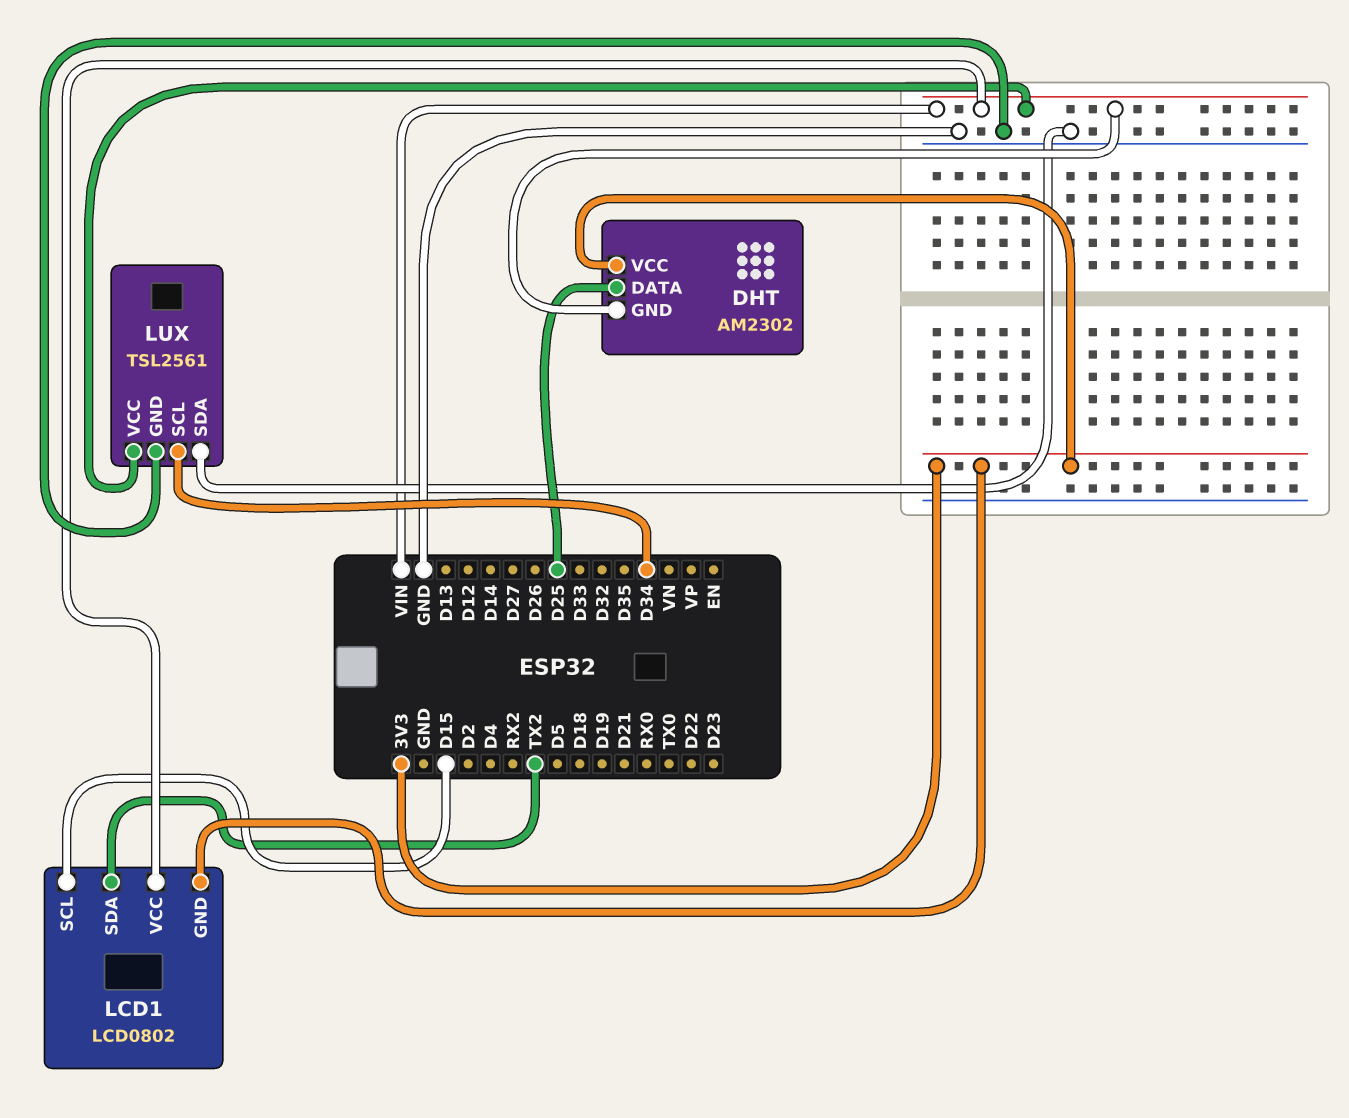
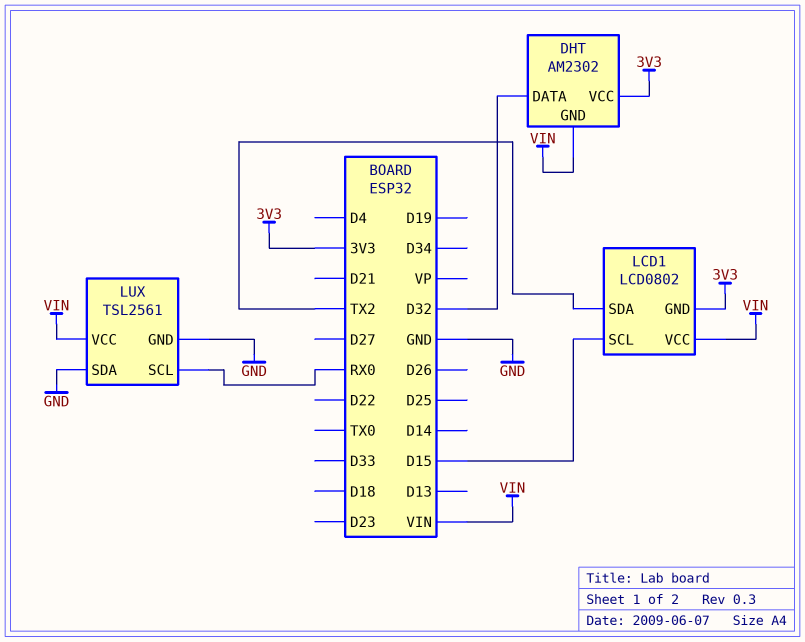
DHT pin DATA: D25 -> D32
LUX pin SCL: D34 -> RX0

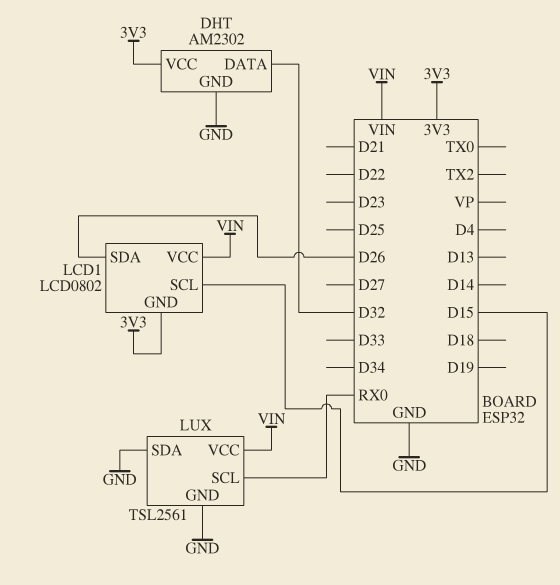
DHT pin GND: VIN -> GND
LCD1 pin SDA: TX2 -> D26

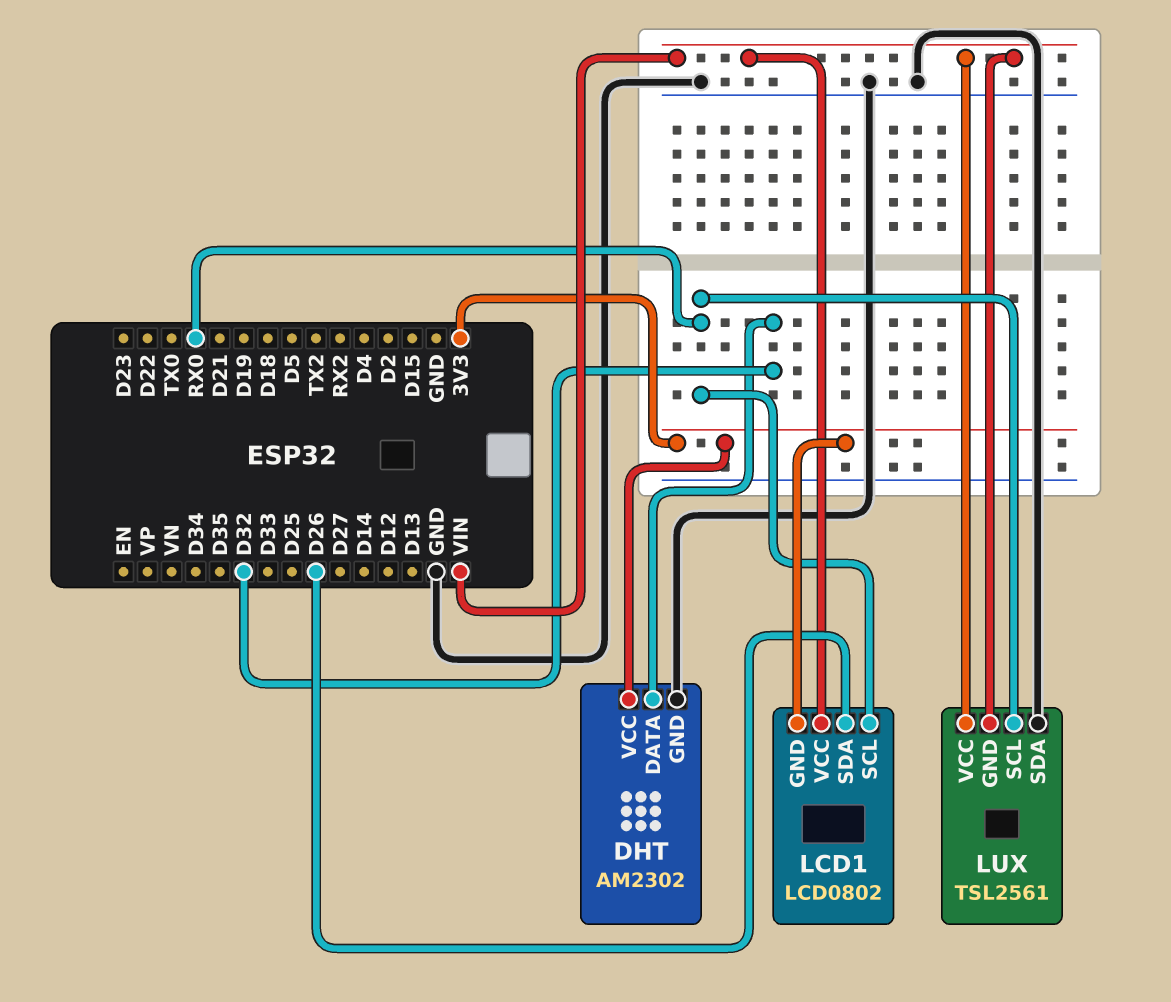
LCD1 pin SCL: D15 -> RX0
LUX pin GND: GND -> VIN

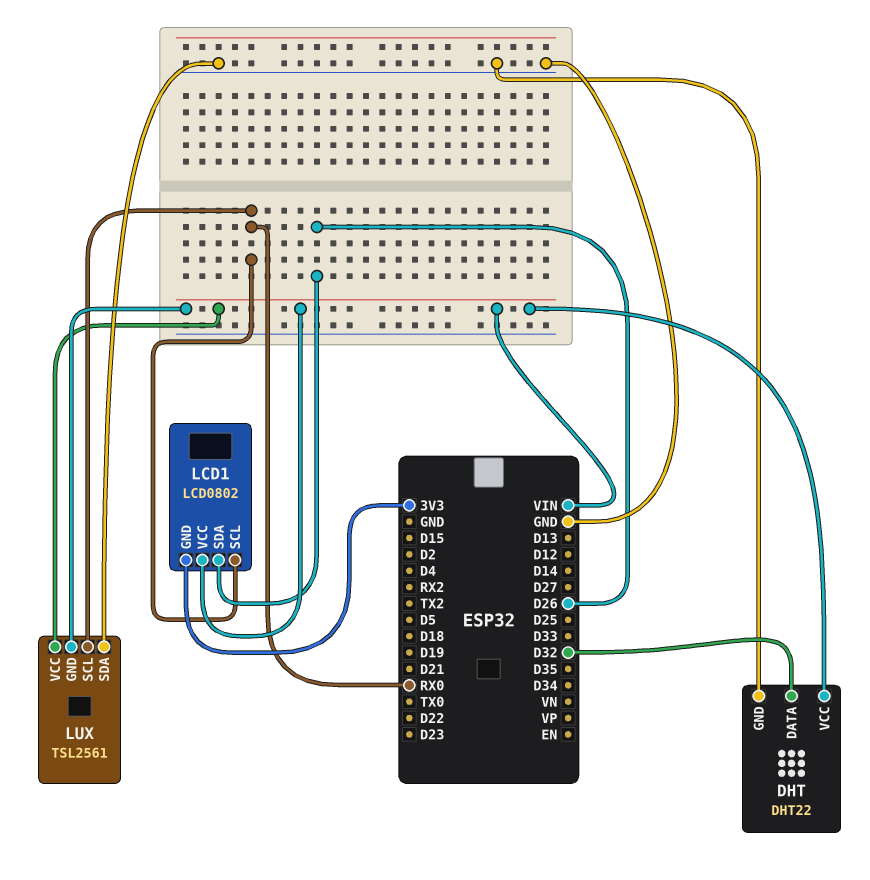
DHT: AM2302 -> DHT22
DHT pin VCC: 3V3 -> VIN

